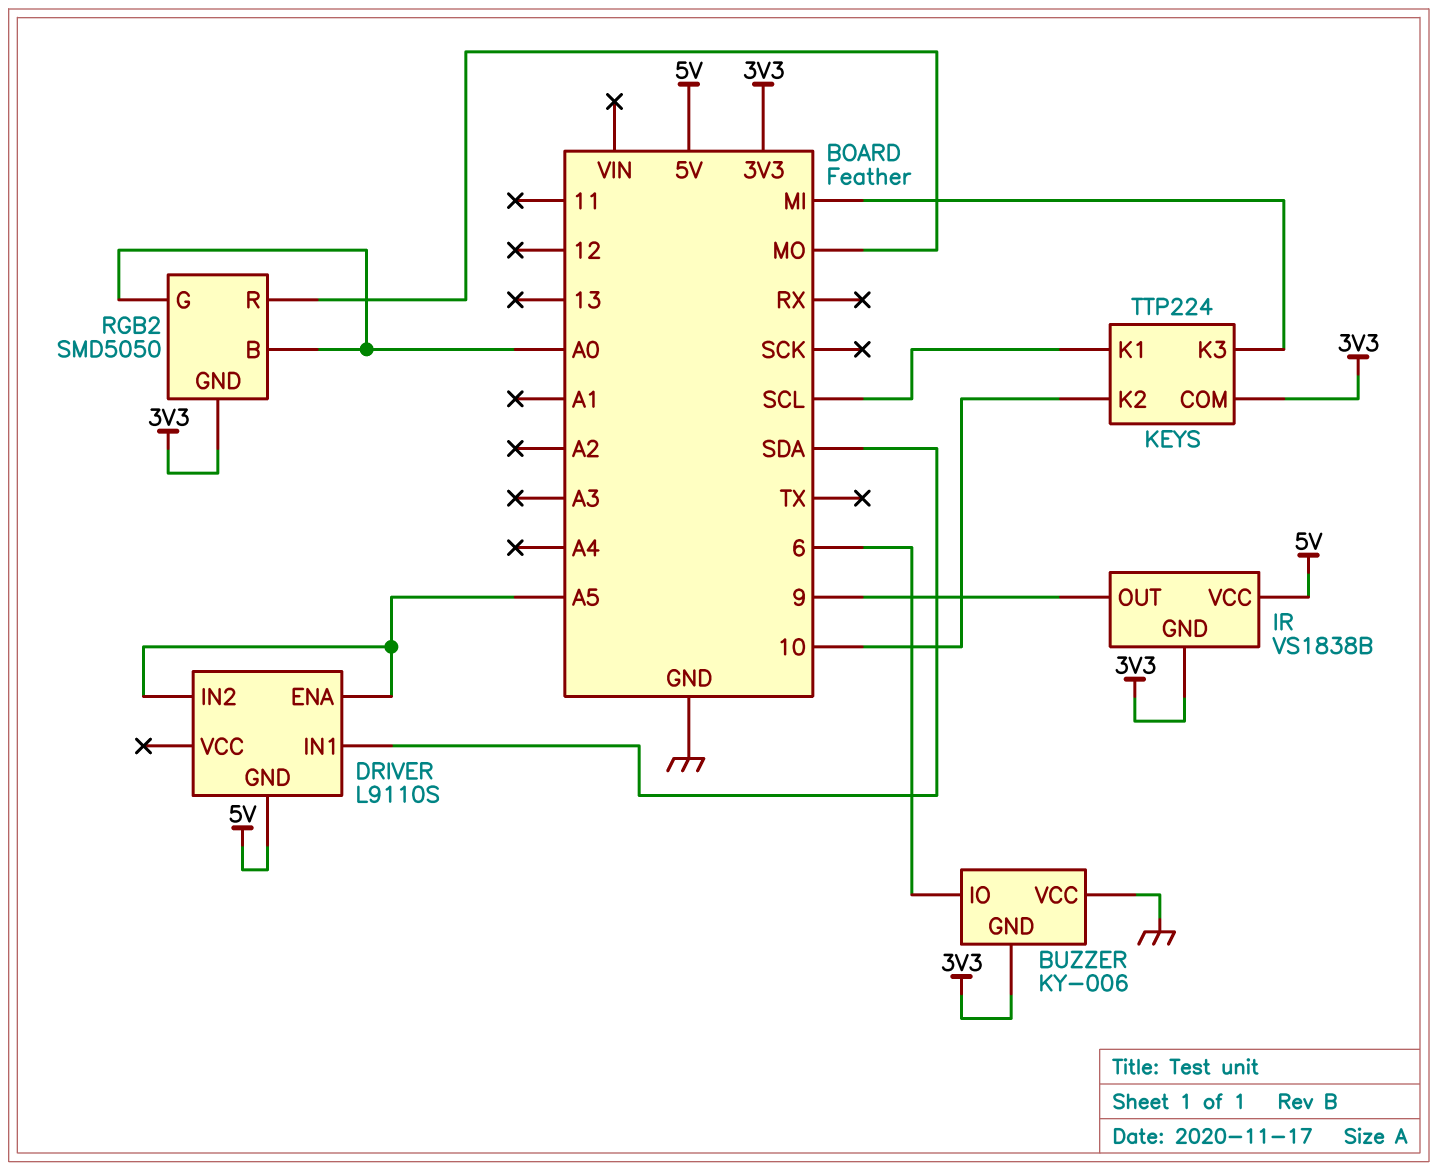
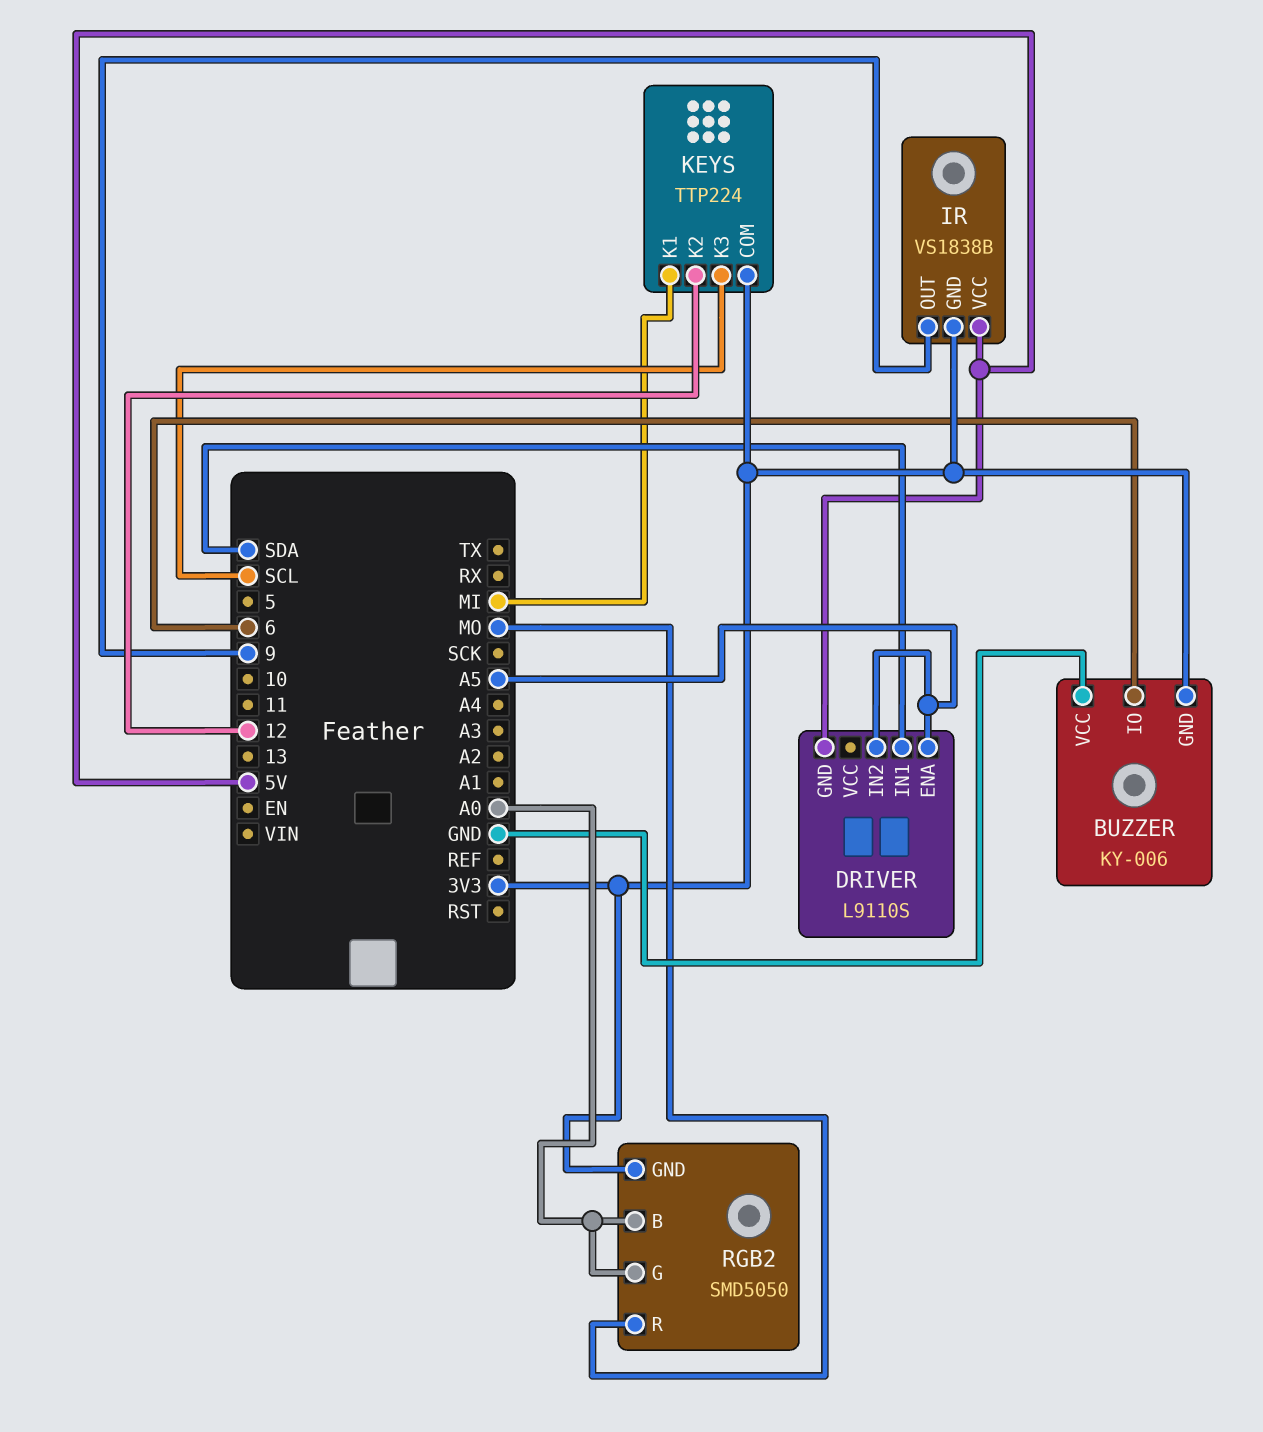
KEYS pin K1: SCL -> MI
KEYS pin K2: 10 -> 12
KEYS pin K3: MI -> SCL

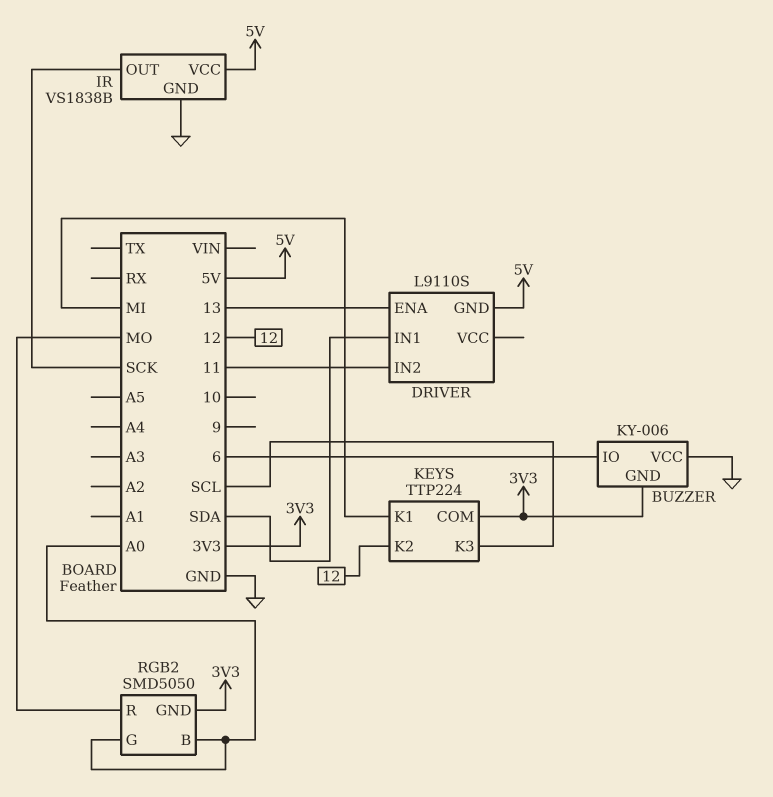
DRIVER pin ENA: A5 -> 13
DRIVER pin IN2: A5 -> 11
IR pin GND: 3V3 -> GND
IR pin OUT: 9 -> SCK

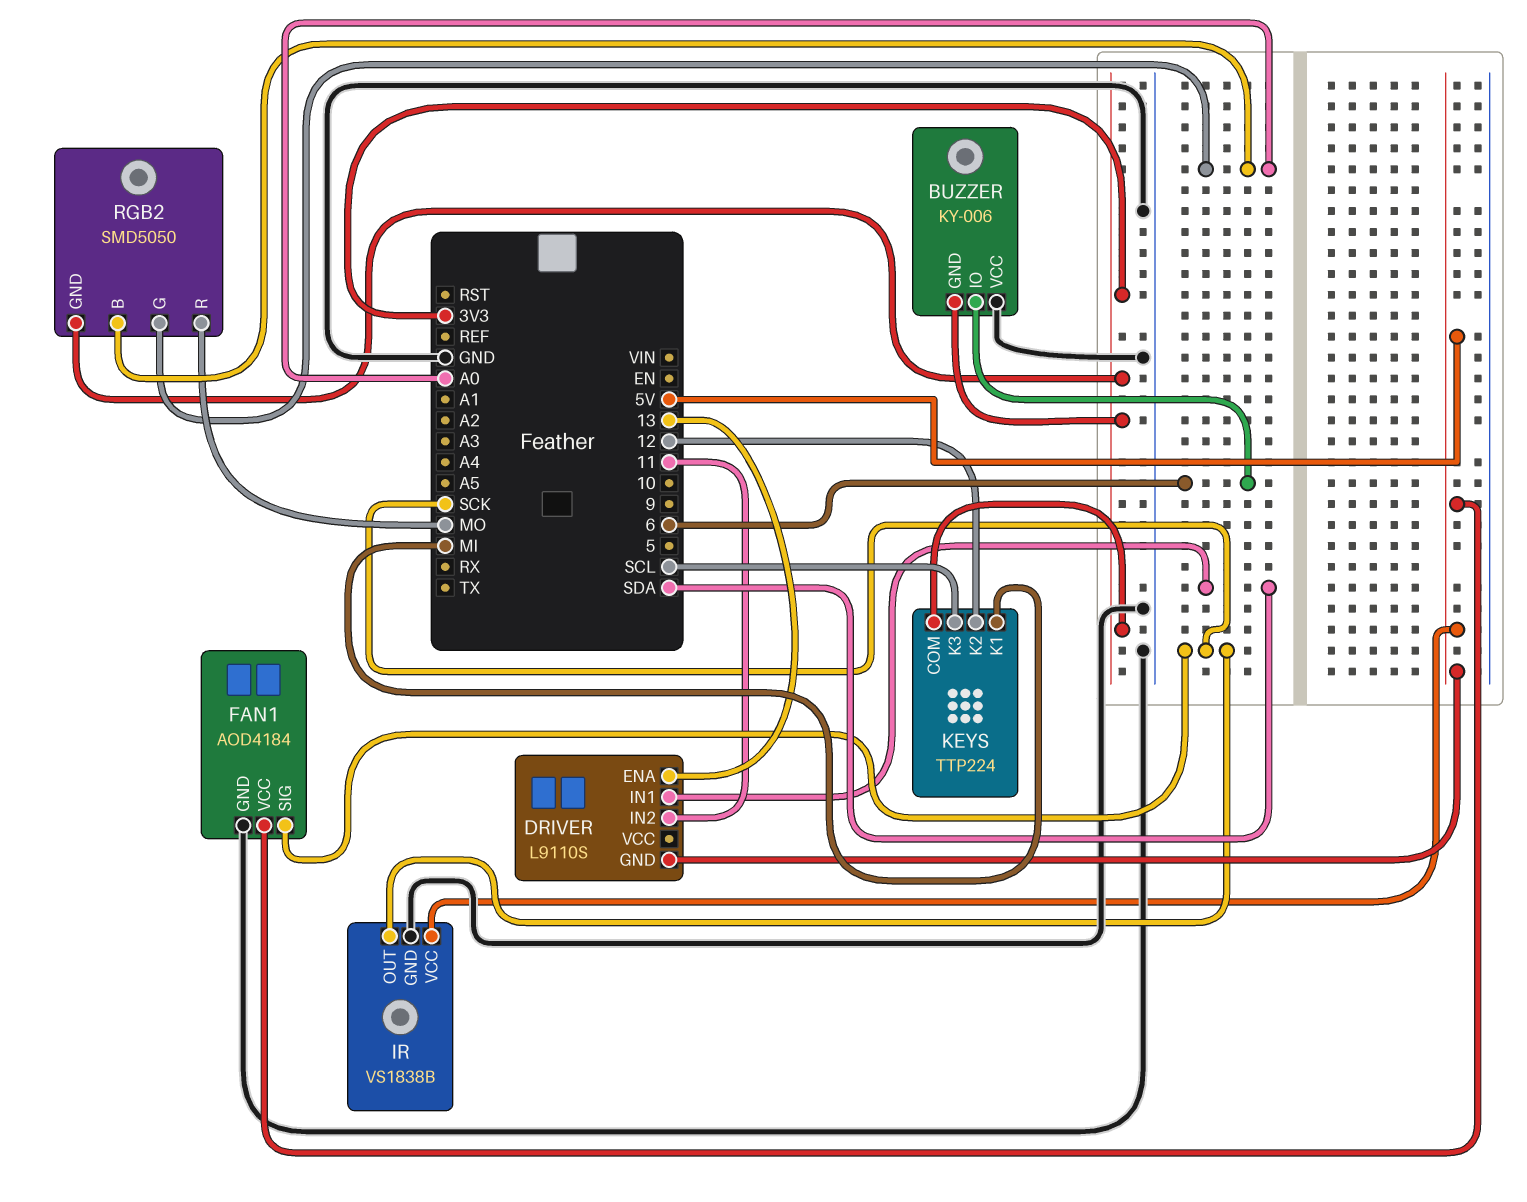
FAN1: none -> AOD4184
FAN1 pin GND: none -> GND
FAN1 pin SIG: none -> SCK
FAN1 pin VCC: none -> 5V

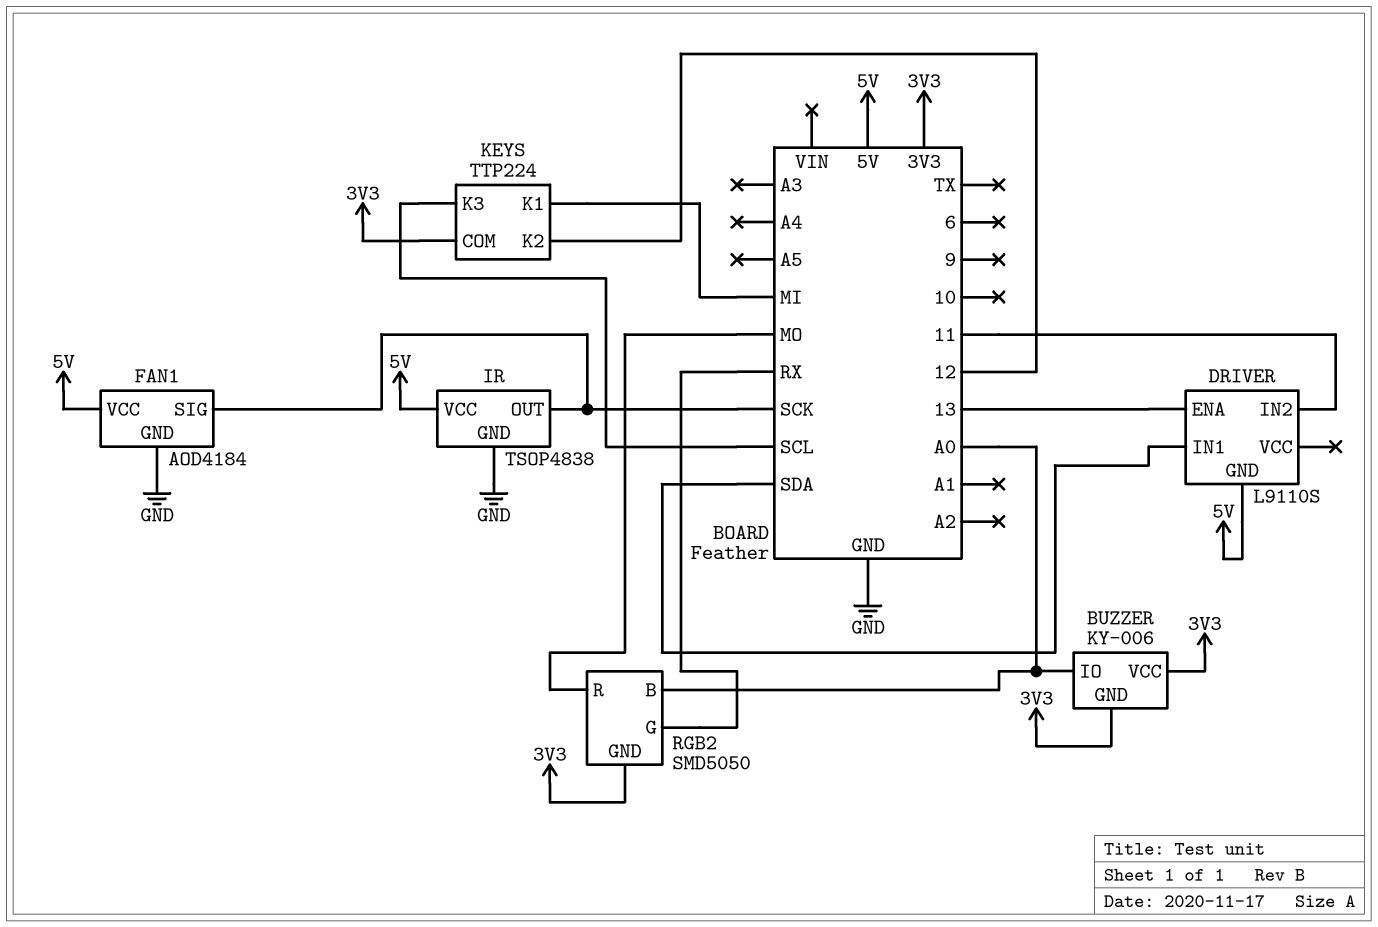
BUZZER pin IO: 6 -> A0
BUZZER pin VCC: GND -> 3V3
IR: VS1838B -> TSOP4838
RGB2 pin G: A0 -> RX

